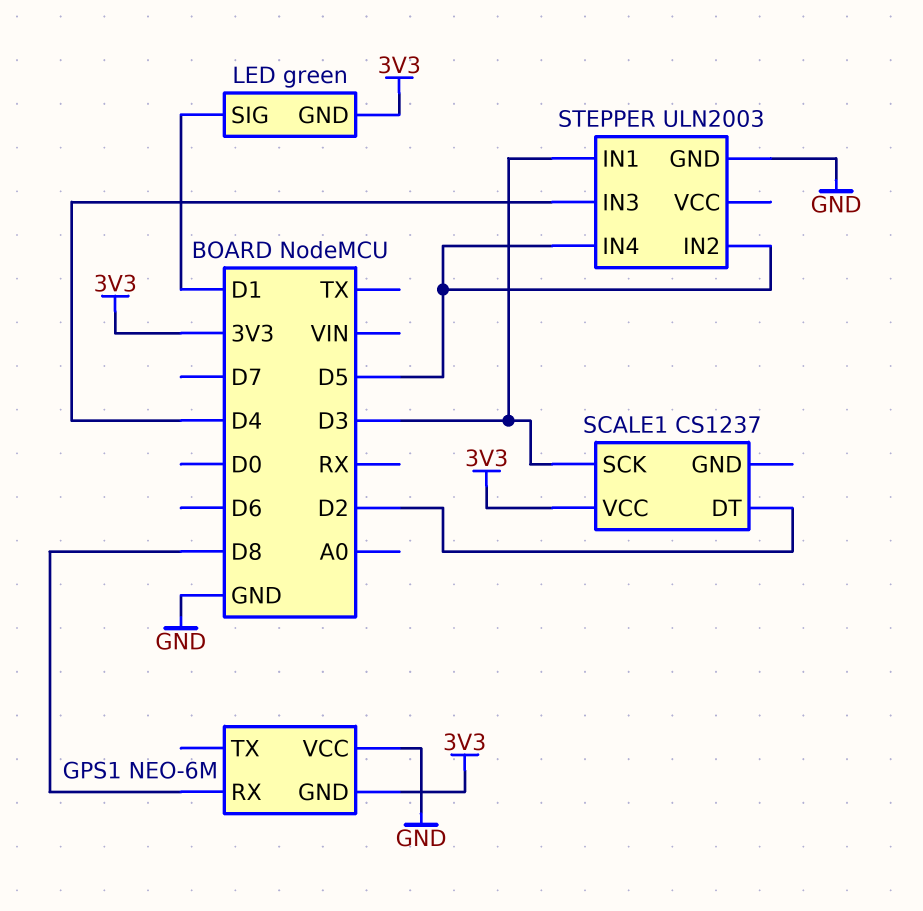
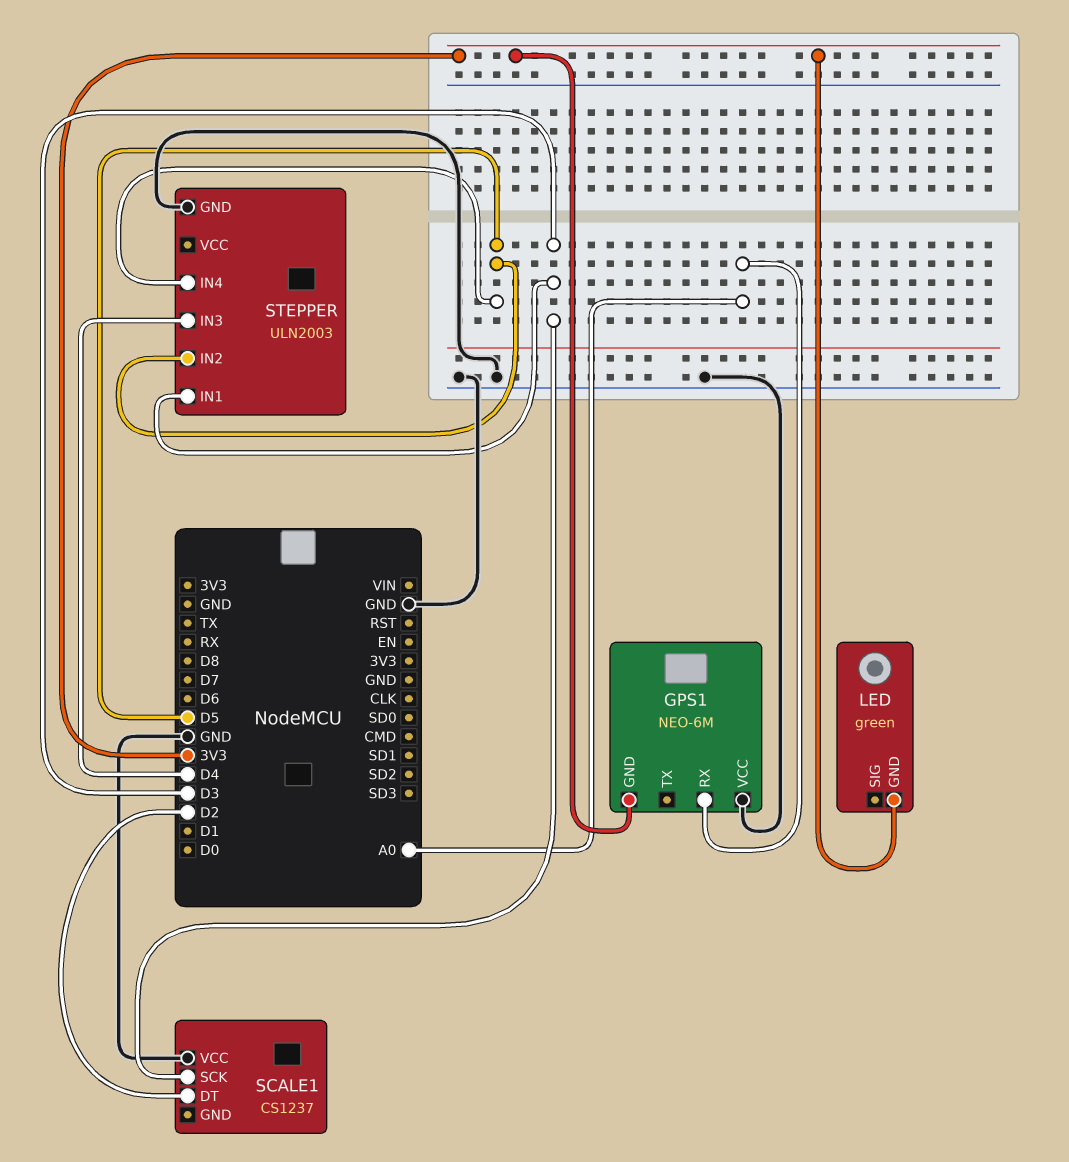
GPS1 pin RX: D8 -> A0
LED pin SIG: D1 -> none
SCALE1 pin VCC: 3V3 -> GND

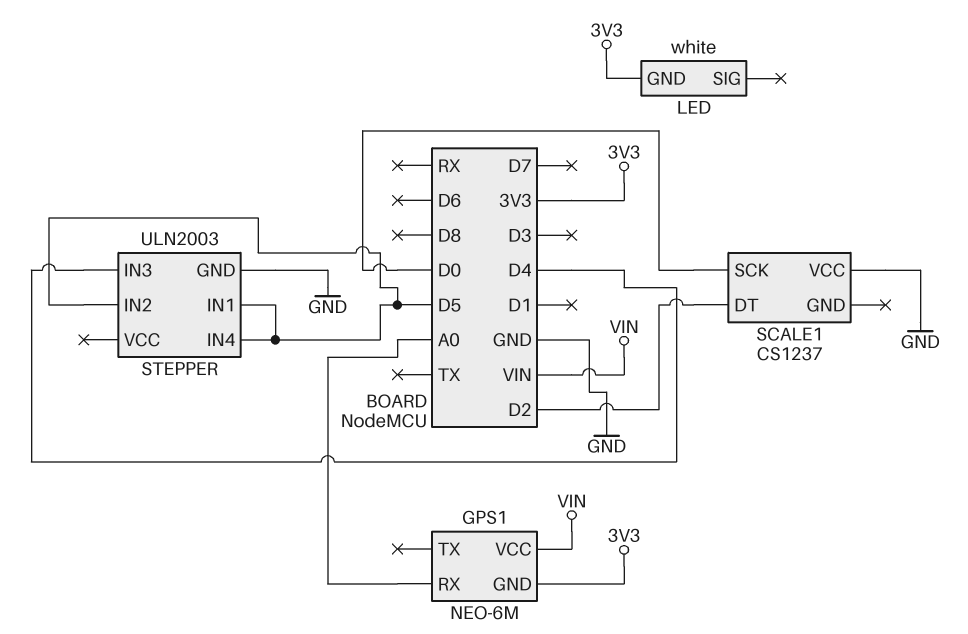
GPS1 pin VCC: GND -> VIN
LED: green -> white
SCALE1 pin SCK: D3 -> D0
STEPPER pin IN1: D3 -> D5

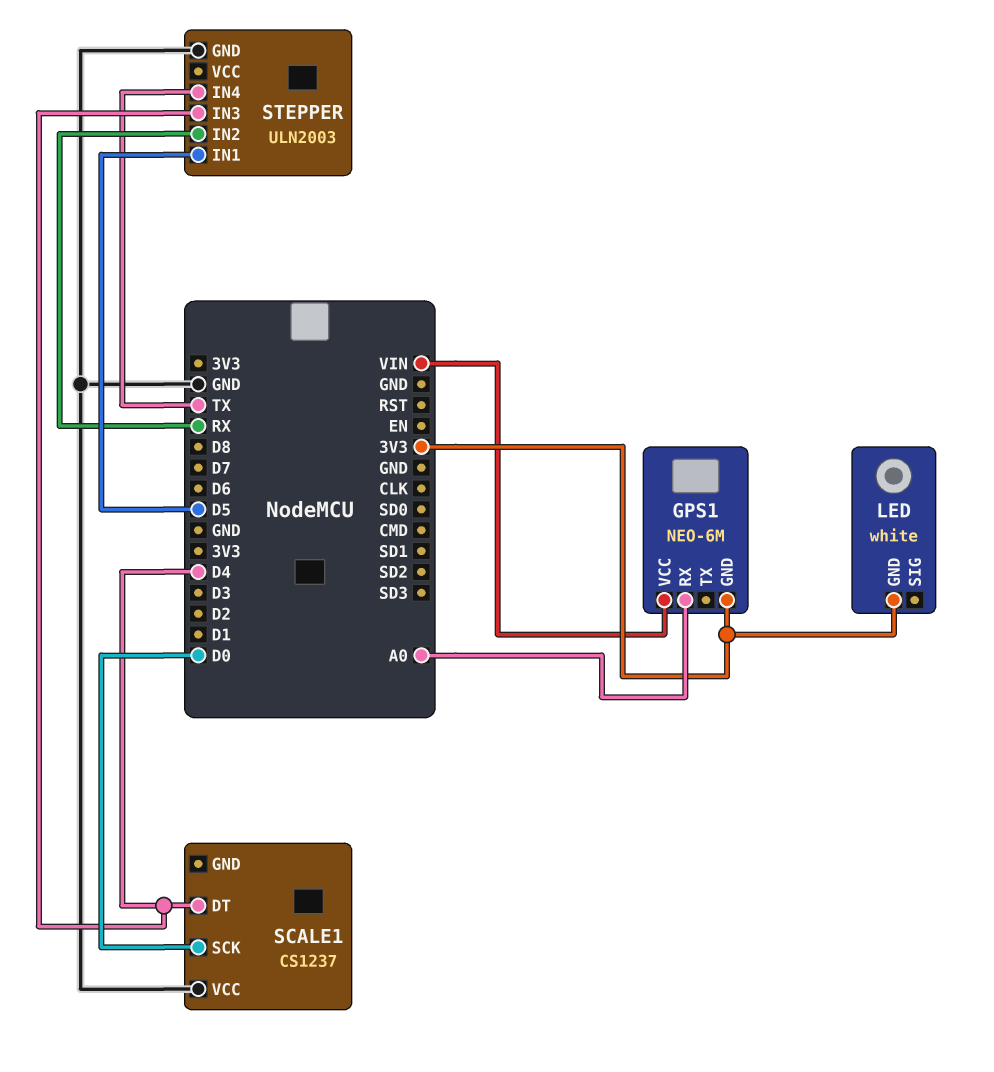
SCALE1 pin DT: D2 -> D4
STEPPER pin IN2: D5 -> RX
STEPPER pin IN4: D5 -> TX

